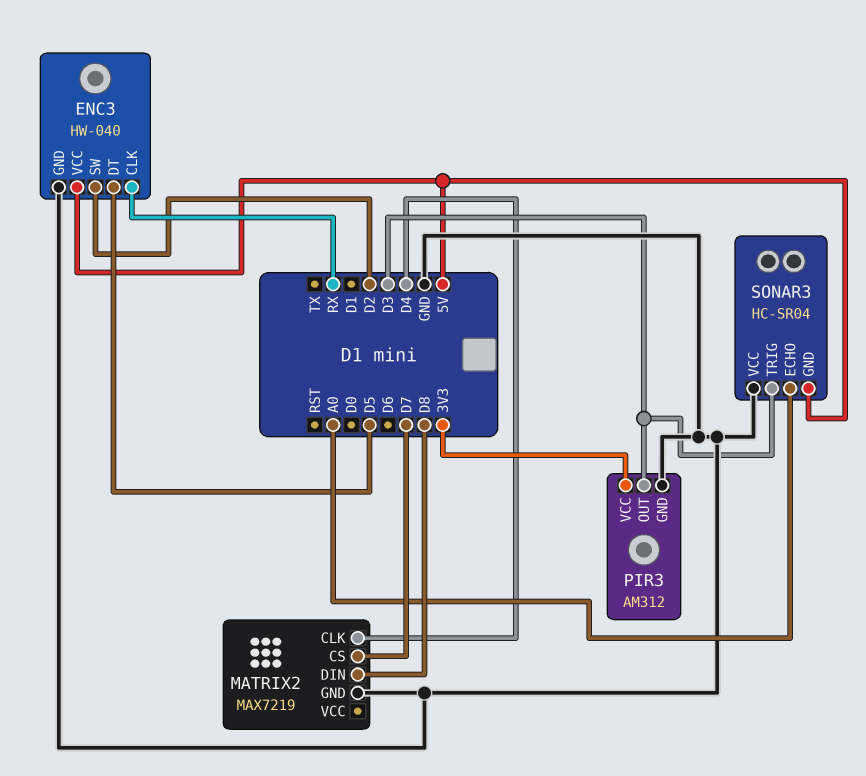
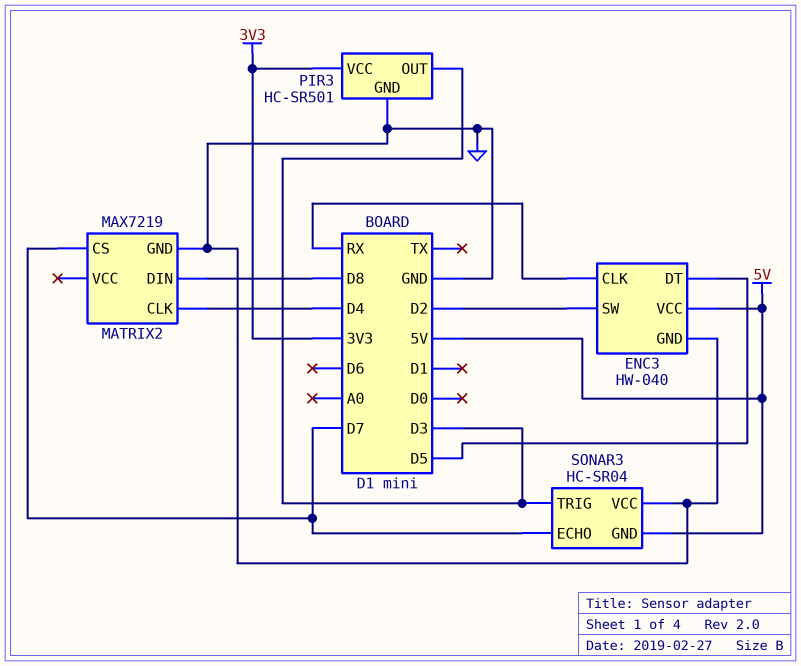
PIR3: AM312 -> HC-SR501
SONAR3 pin ECHO: A0 -> D7

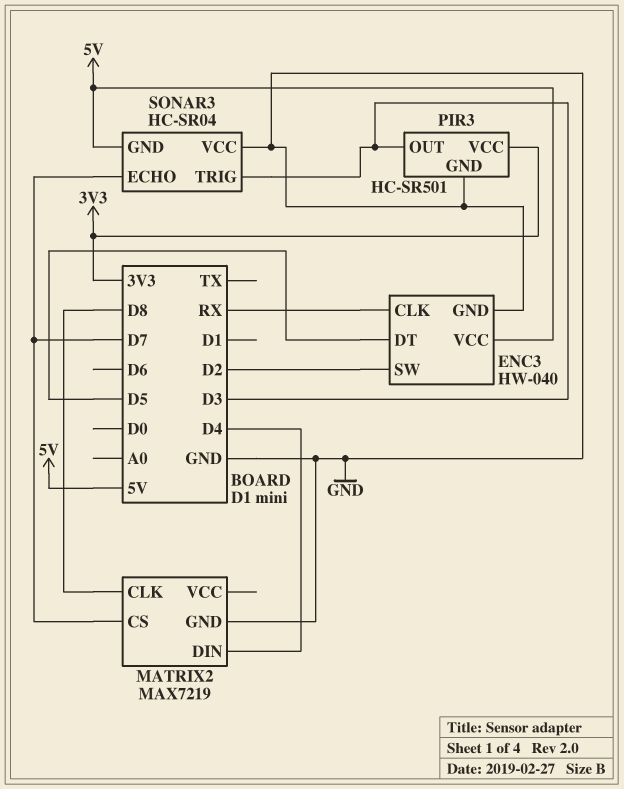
MATRIX2 pin CLK: D4 -> D8
MATRIX2 pin DIN: D8 -> D4

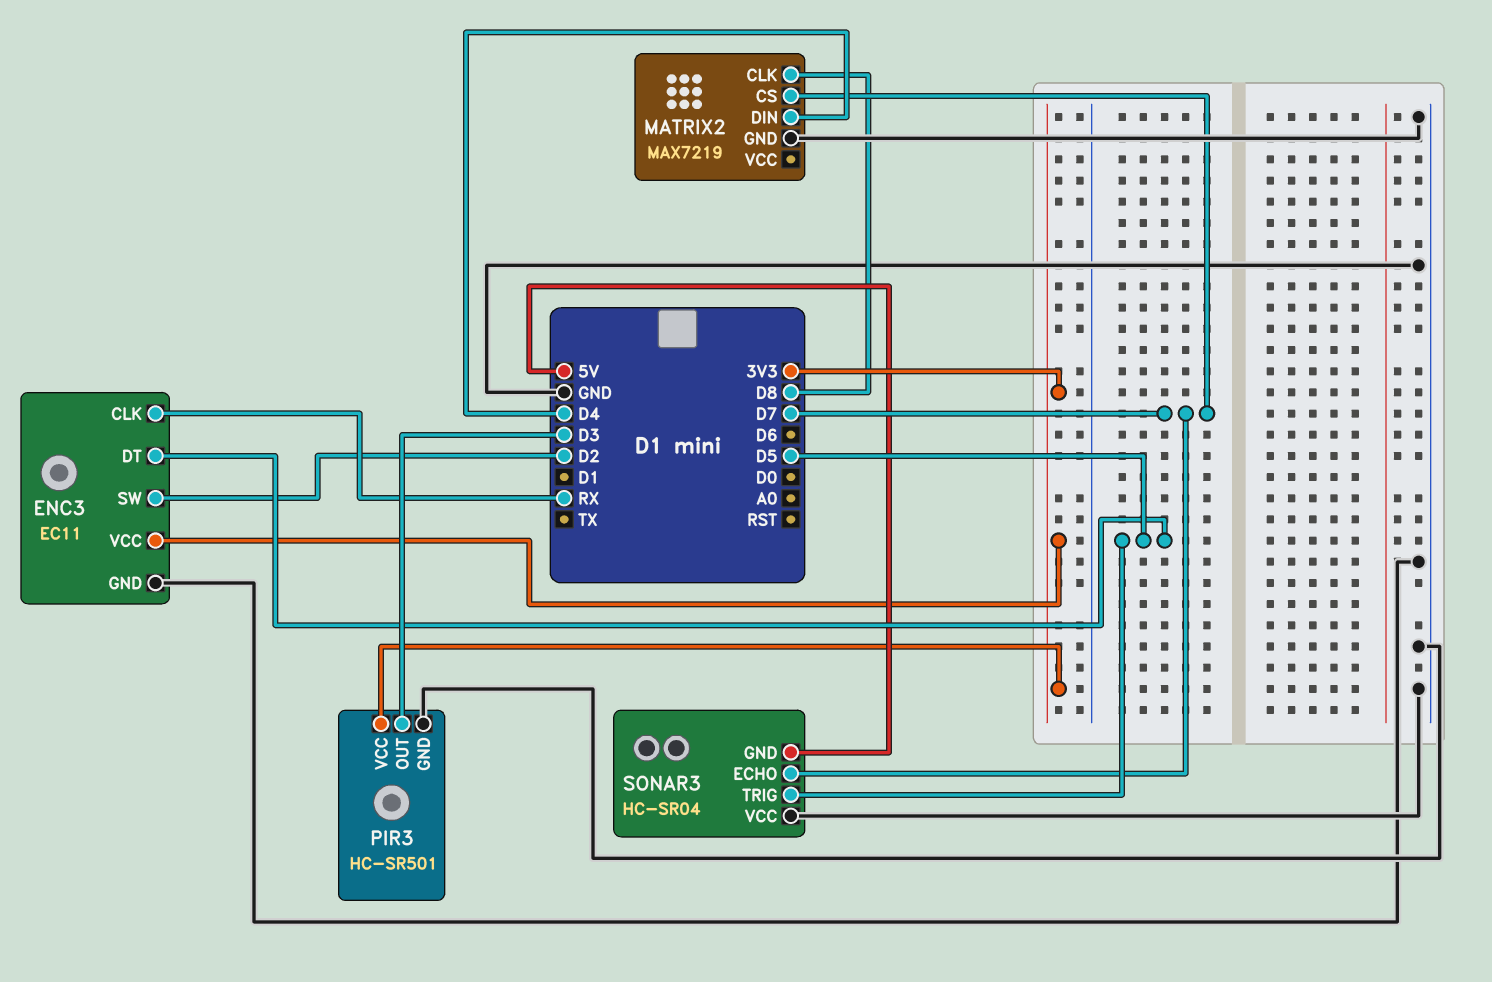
ENC3: HW-040 -> EC11
ENC3 pin VCC: 5V -> 3V3
SONAR3 pin TRIG: D3 -> D5

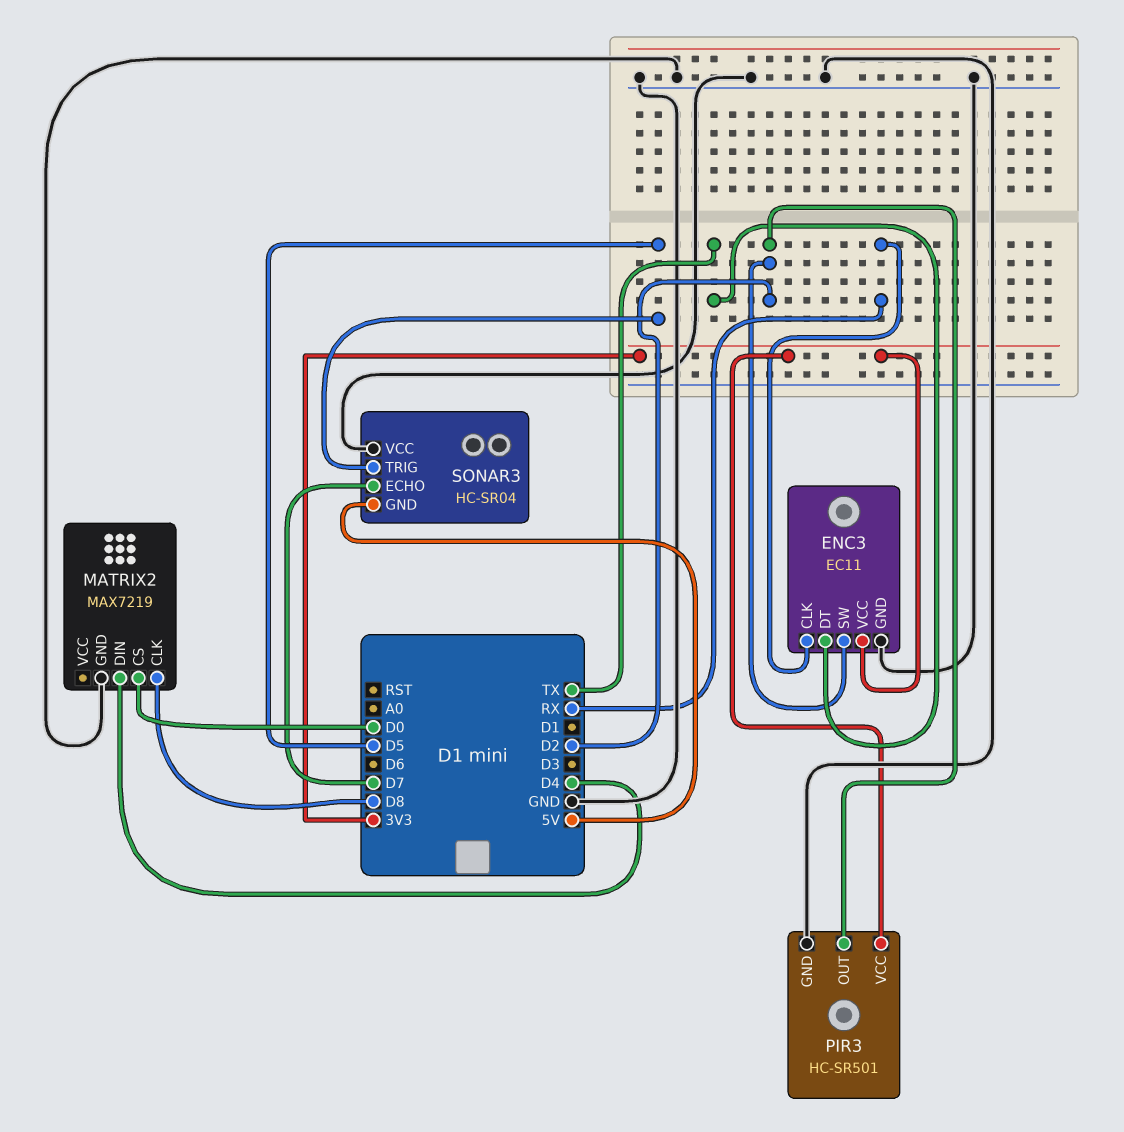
ENC3 pin DT: D5 -> TX
MATRIX2 pin CS: D7 -> D0
PIR3 pin OUT: D3 -> D2

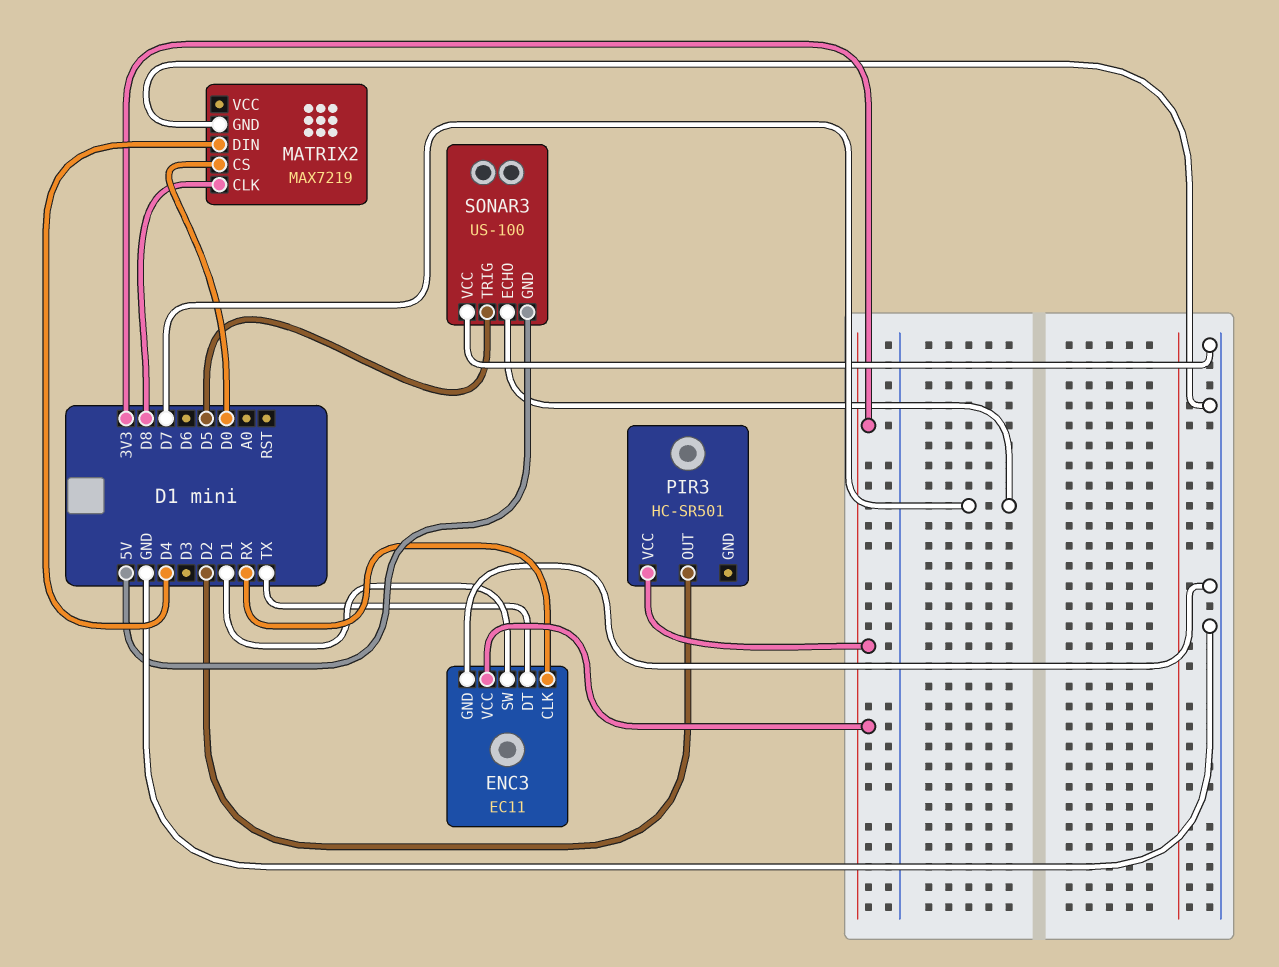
ENC3 pin SW: D2 -> D1
PIR3 pin GND: GND -> none
SONAR3: HC-SR04 -> US-100

